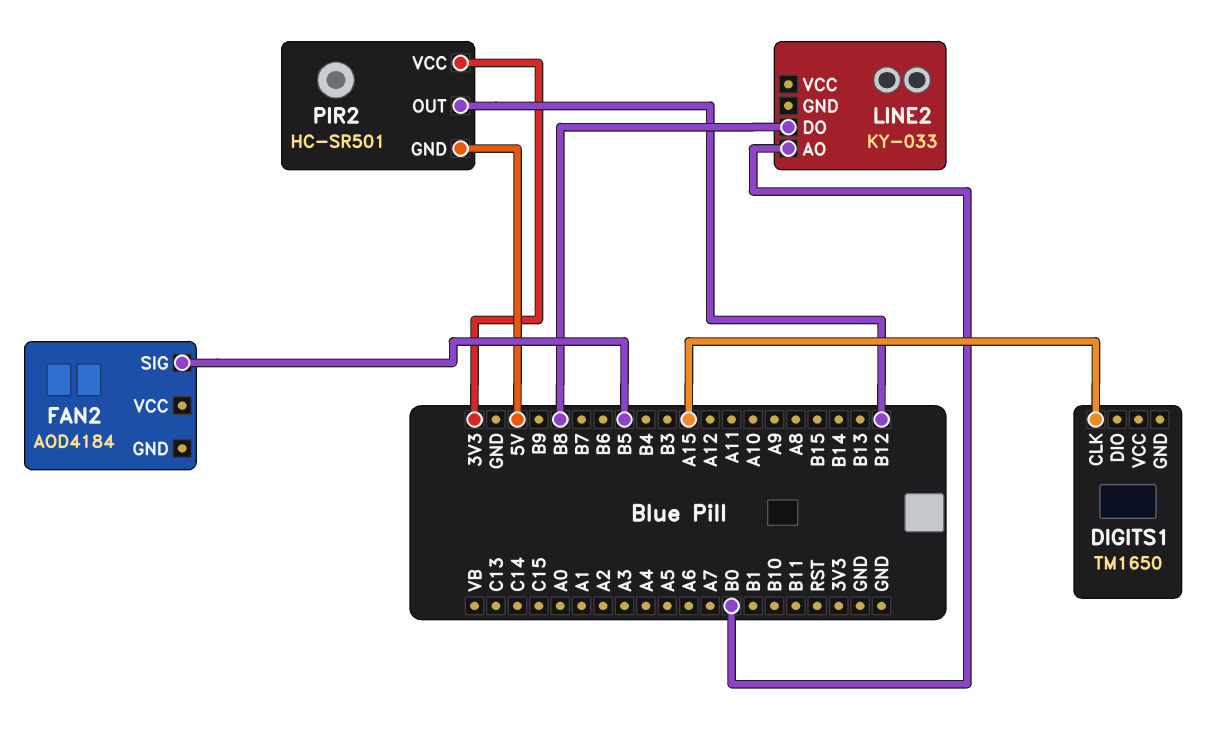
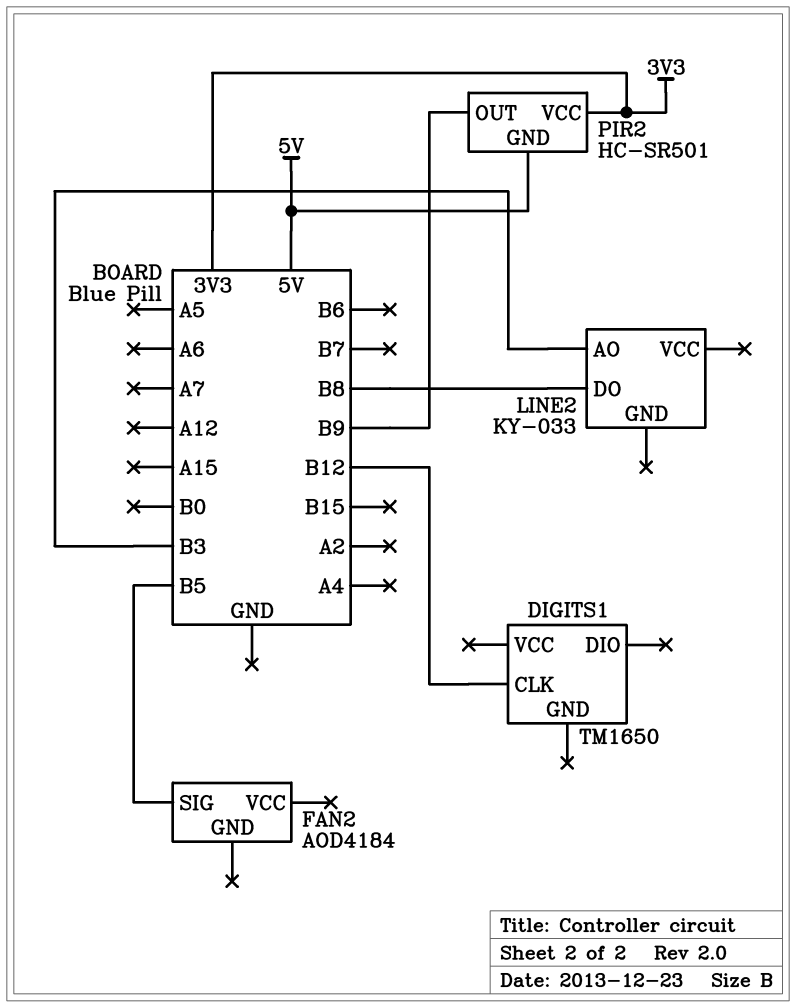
DIGITS1 pin CLK: A15 -> B12
LINE2 pin AO: B0 -> B3
PIR2 pin OUT: B12 -> B9

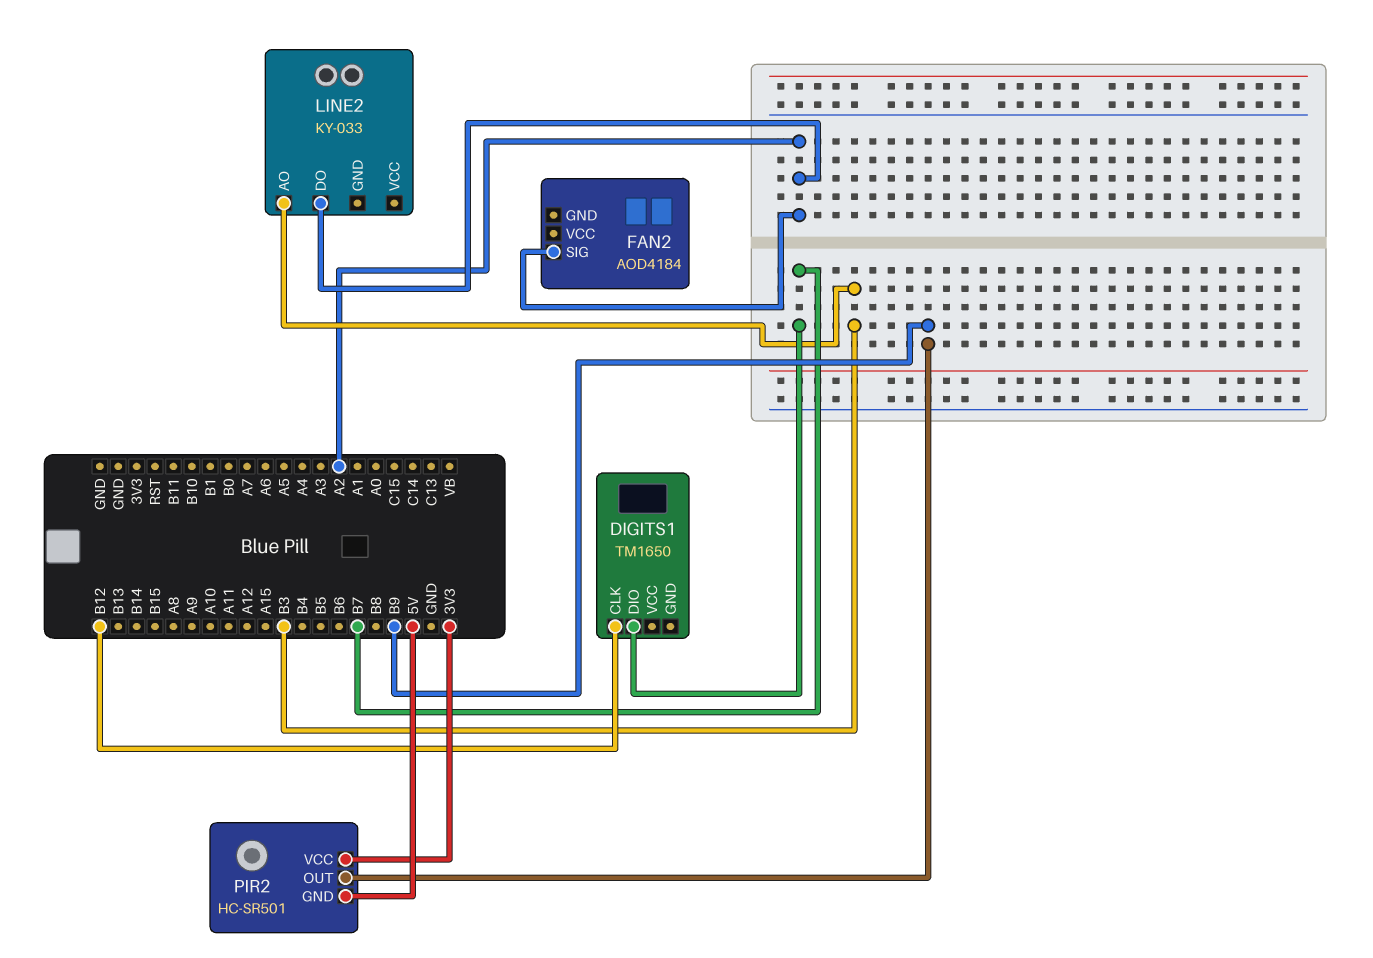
DIGITS1 pin DIO: none -> B7
FAN2 pin SIG: B5 -> A2
LINE2 pin DO: B8 -> A2

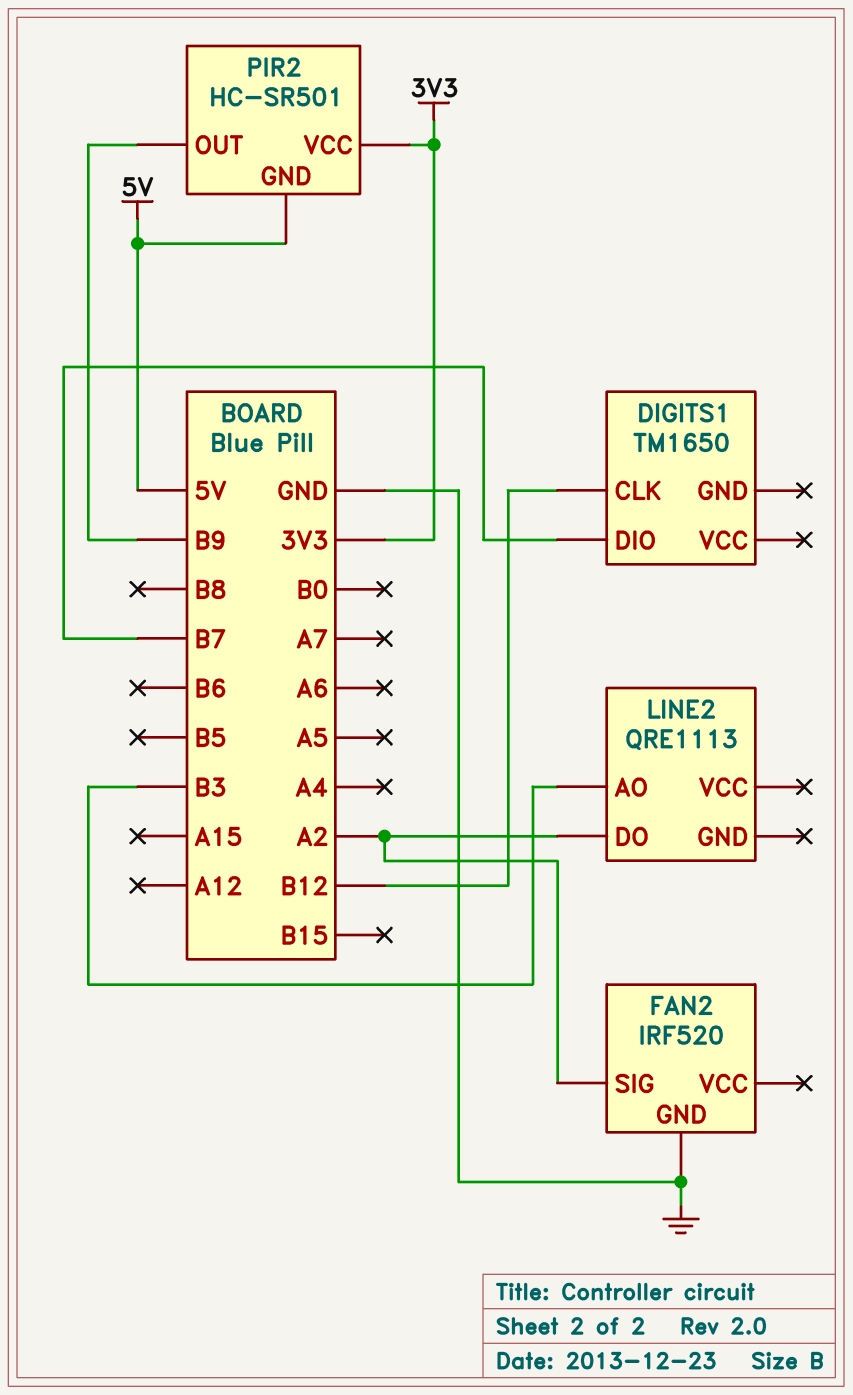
FAN2: AOD4184 -> IRF520
FAN2 pin GND: none -> GND
LINE2: KY-033 -> QRE1113

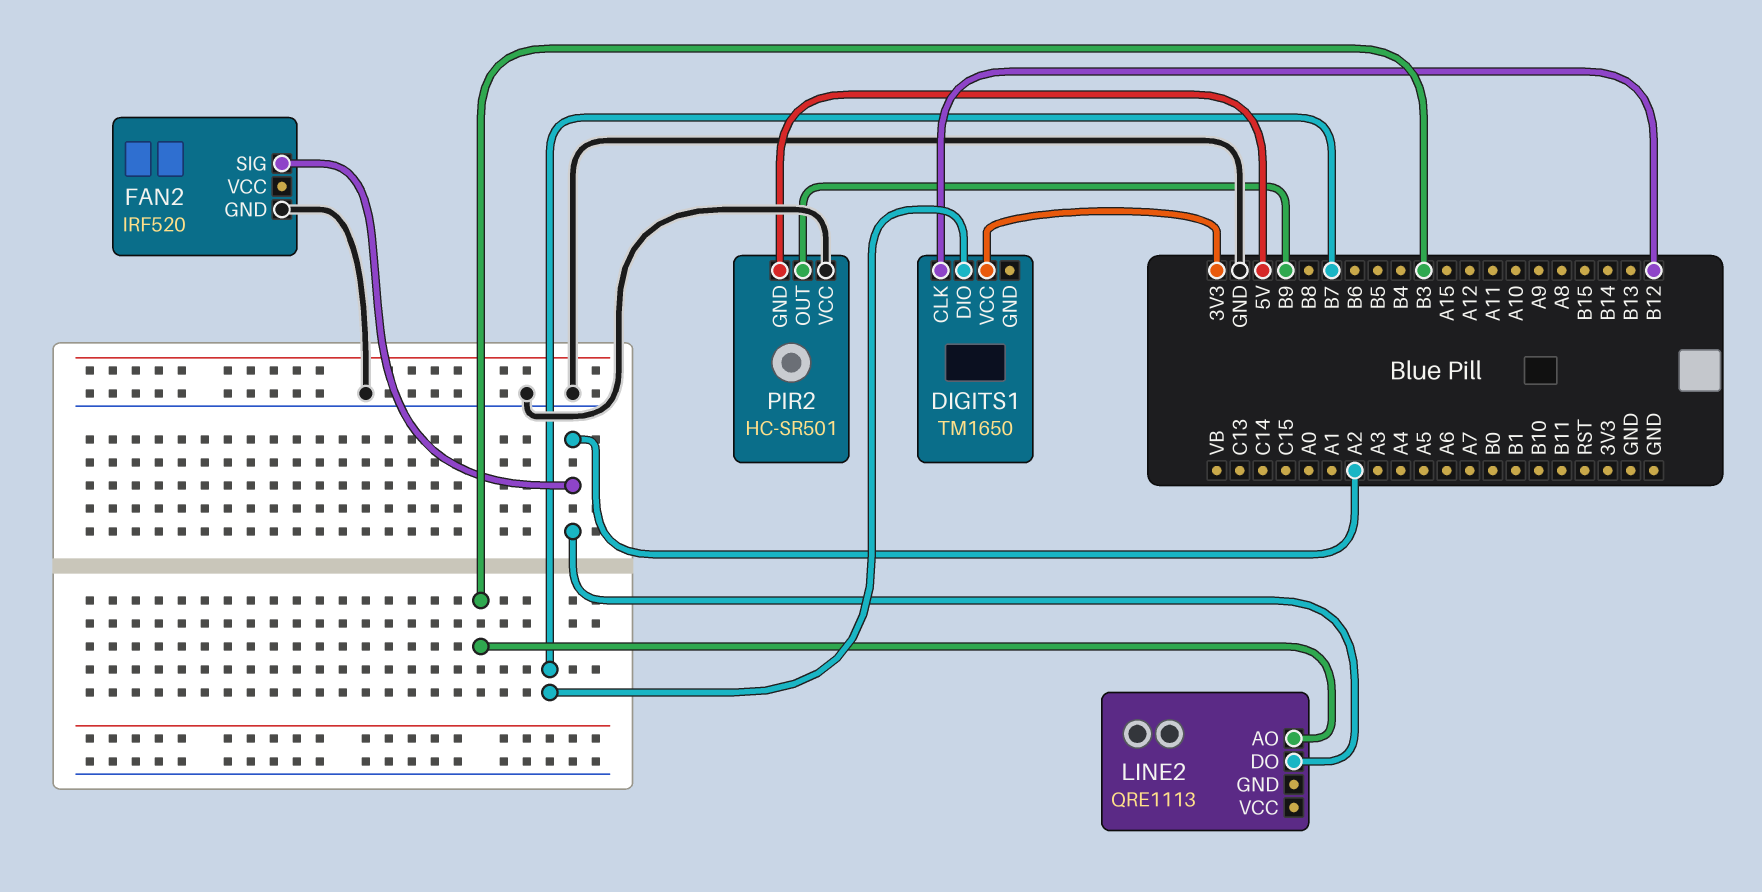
DIGITS1 pin VCC: none -> 3V3
PIR2 pin VCC: 3V3 -> GND

